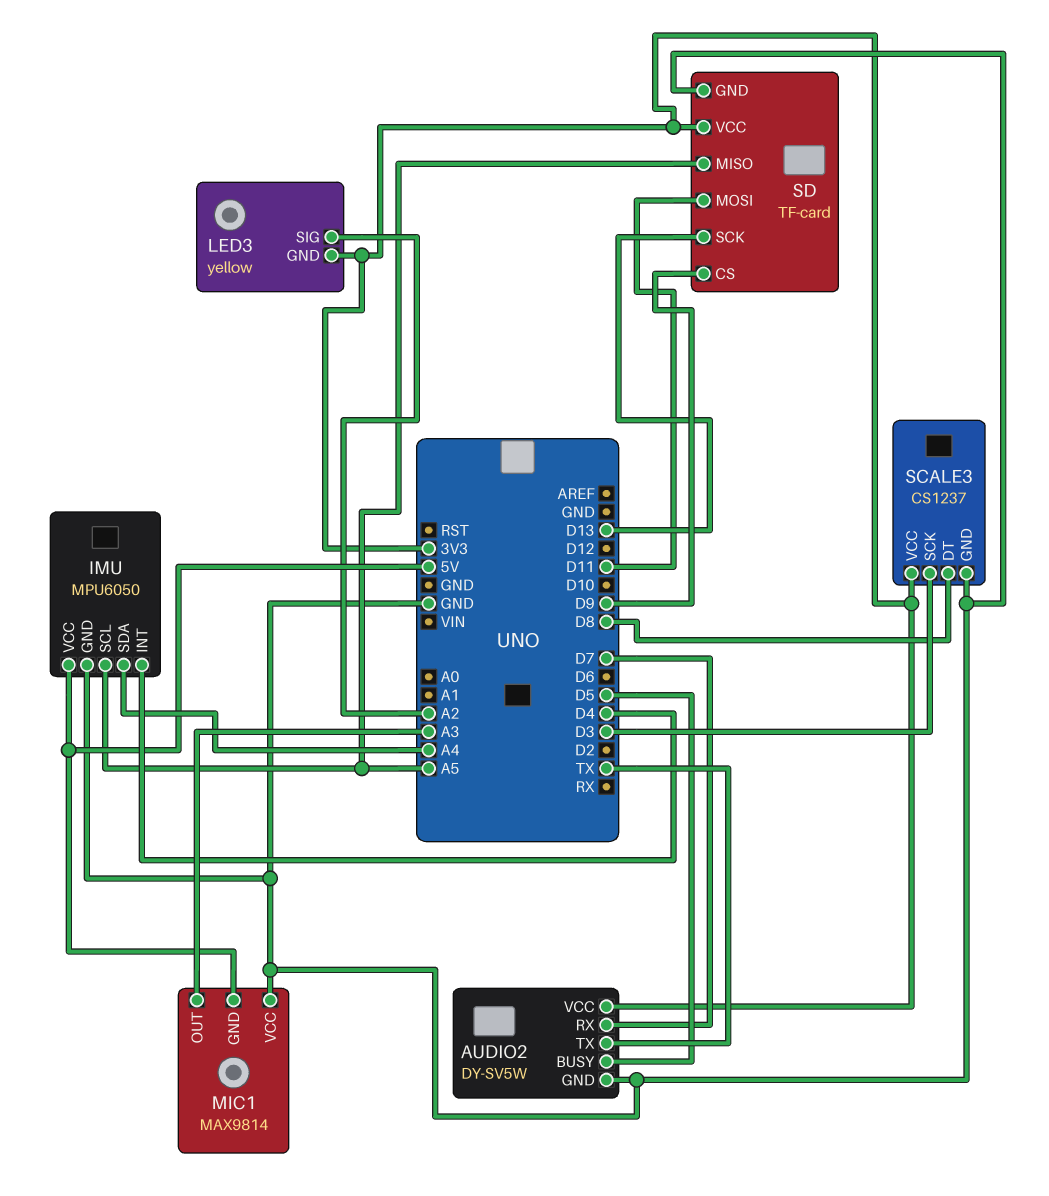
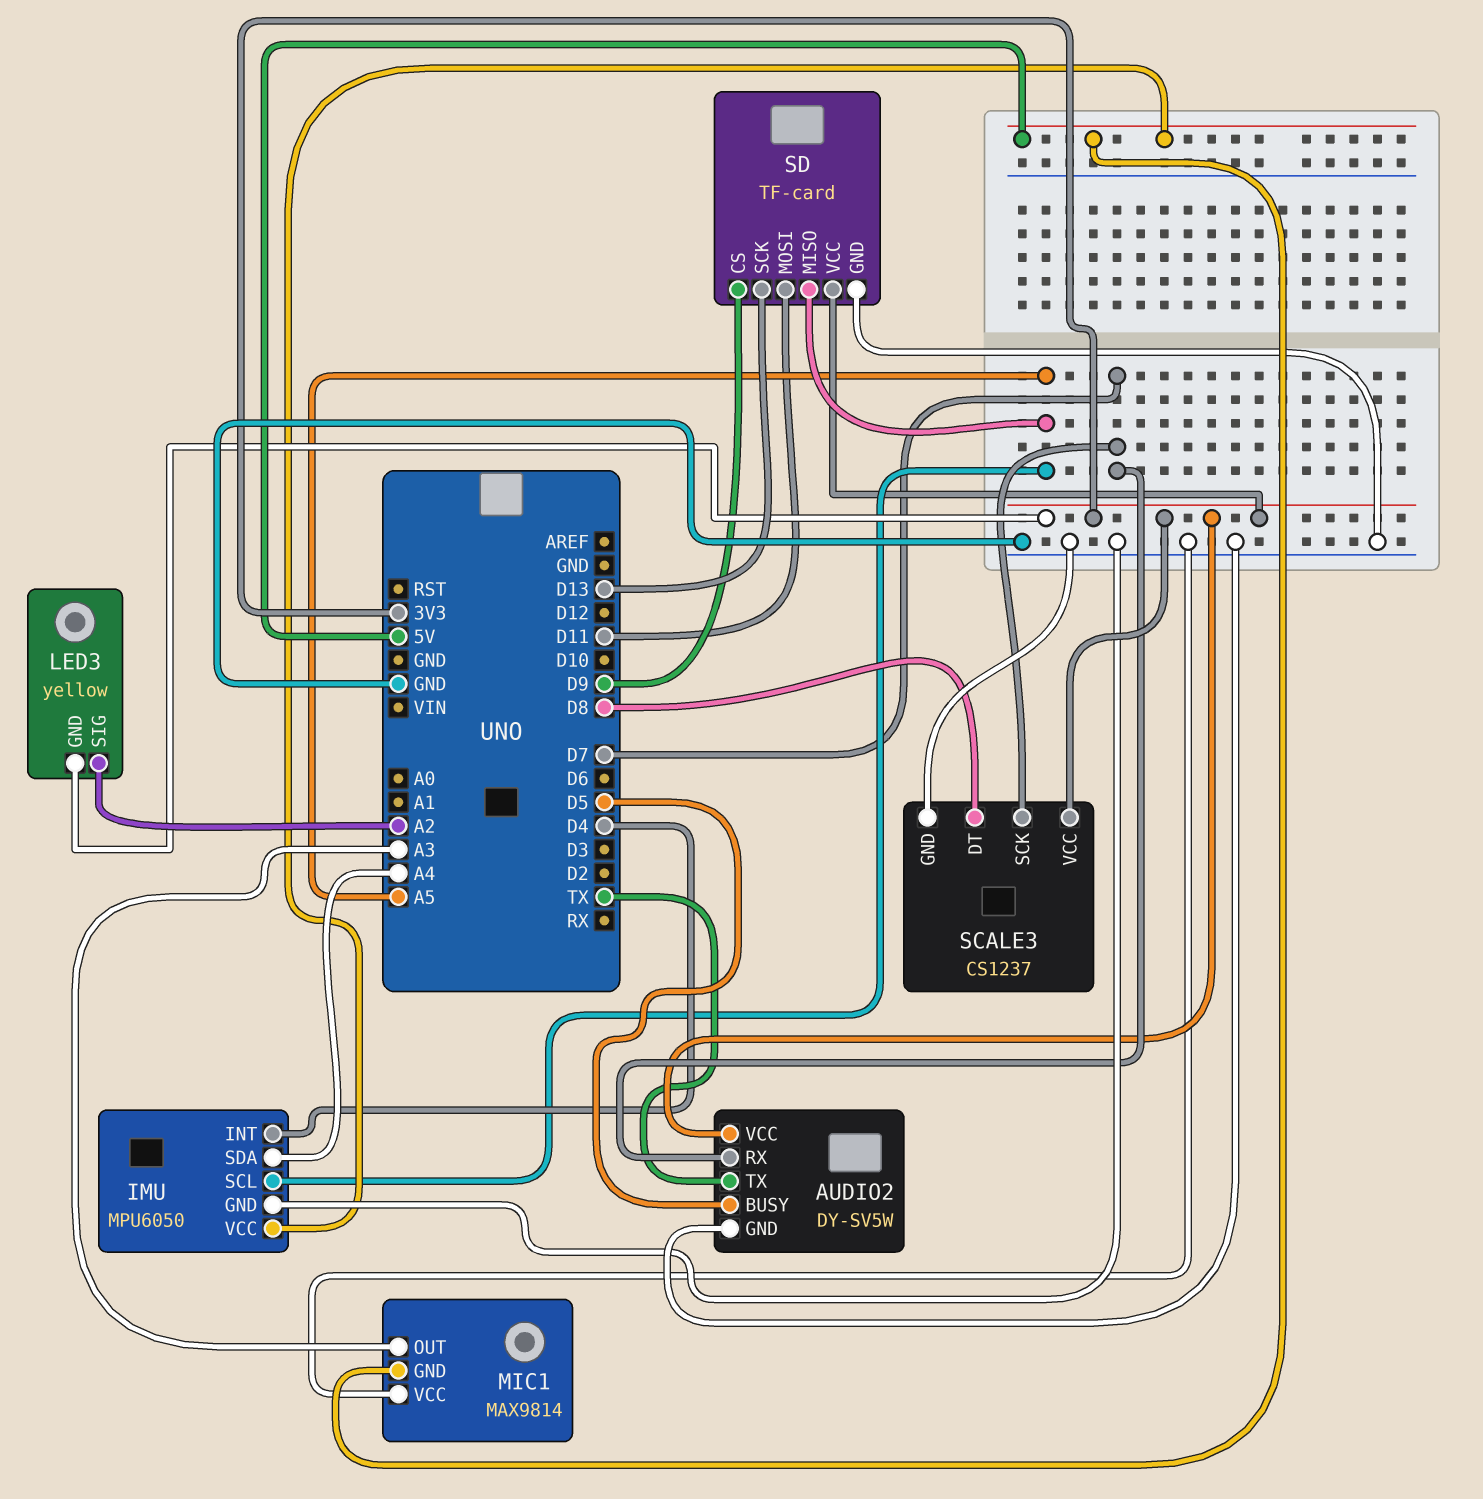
SCALE3 pin SCK: D3 -> D7

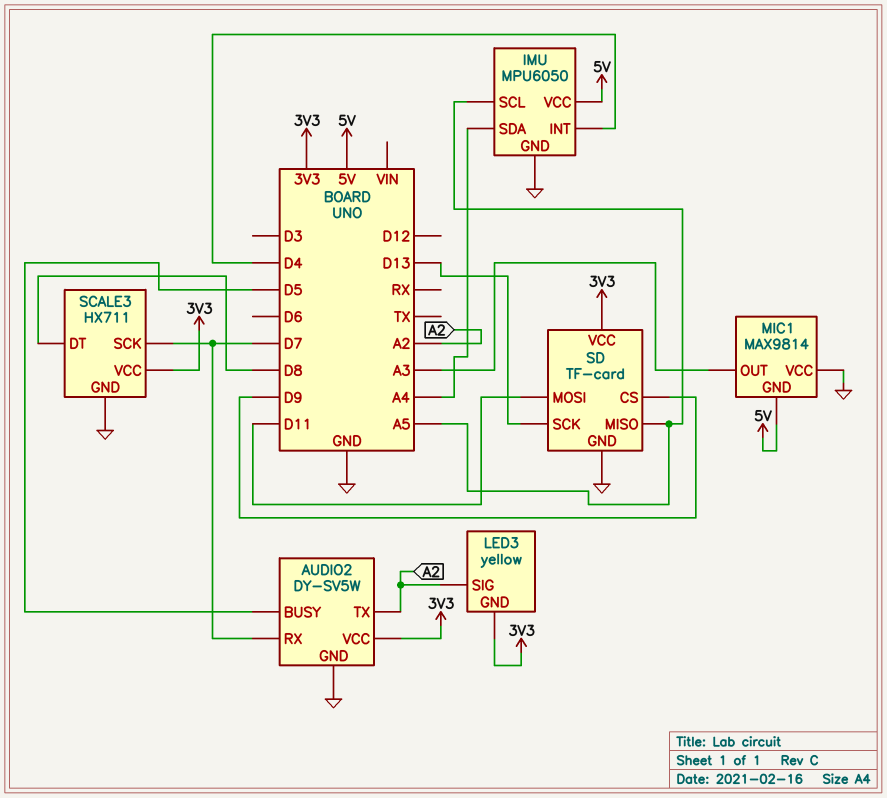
AUDIO2 pin TX: TX -> A2
SCALE3: CS1237 -> HX711

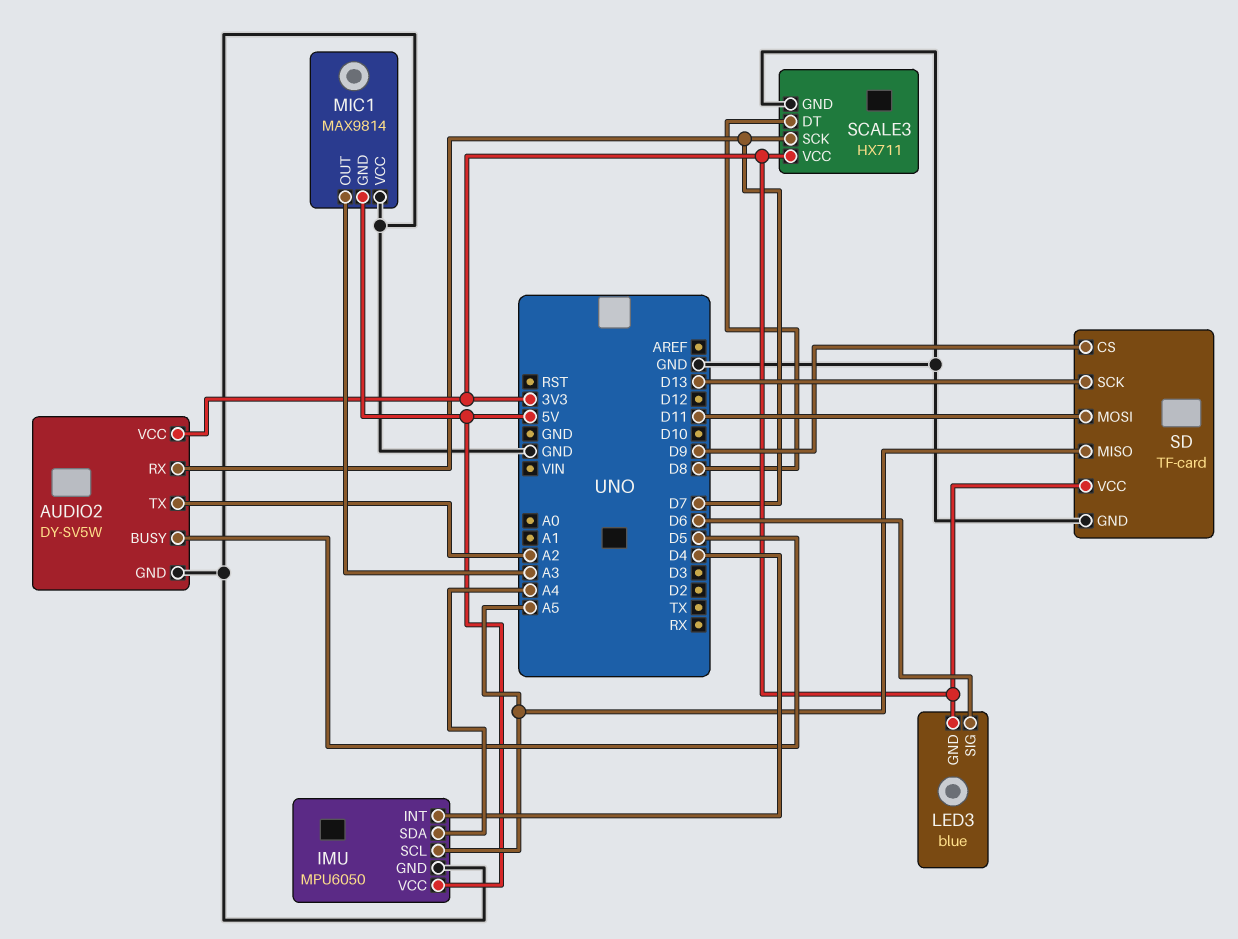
LED3: yellow -> blue
LED3 pin SIG: A2 -> D6

